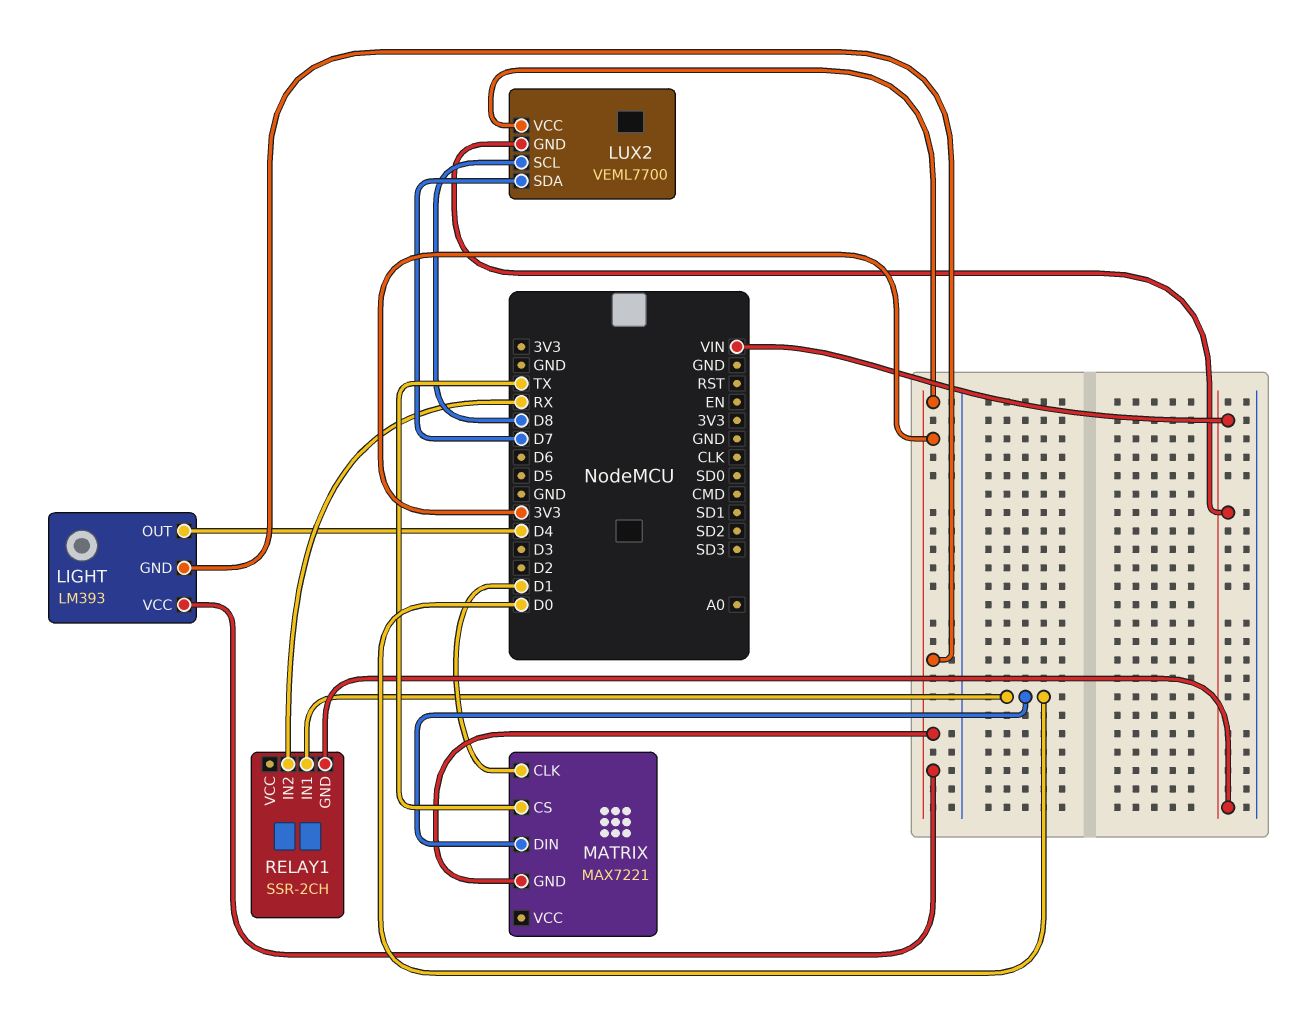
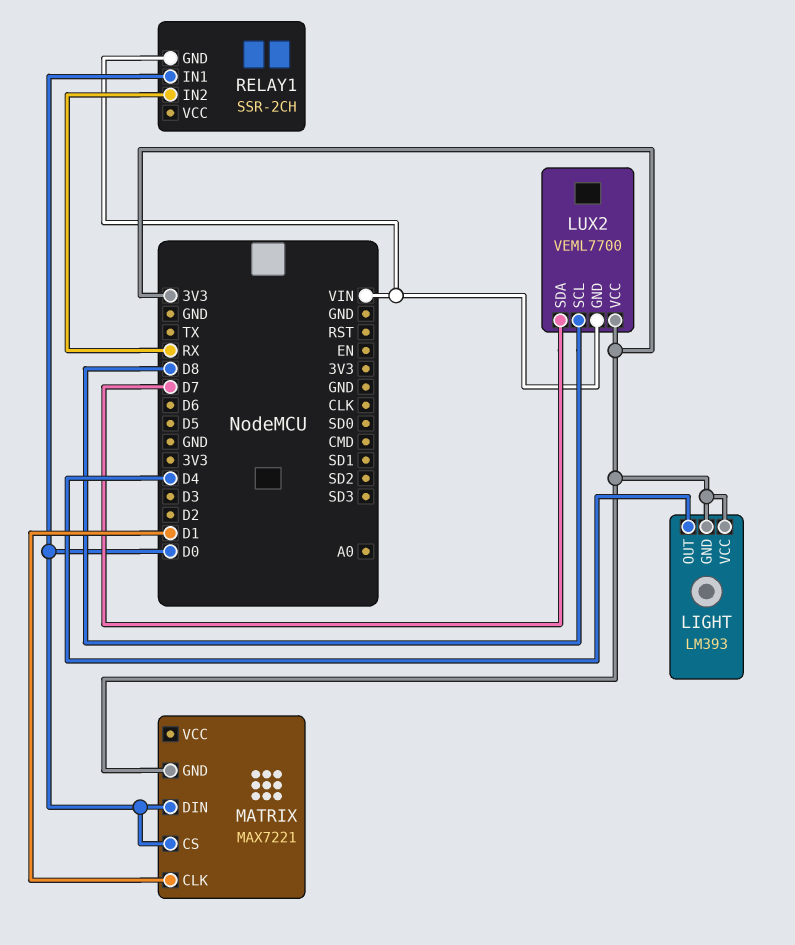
MATRIX pin CS: TX -> D0

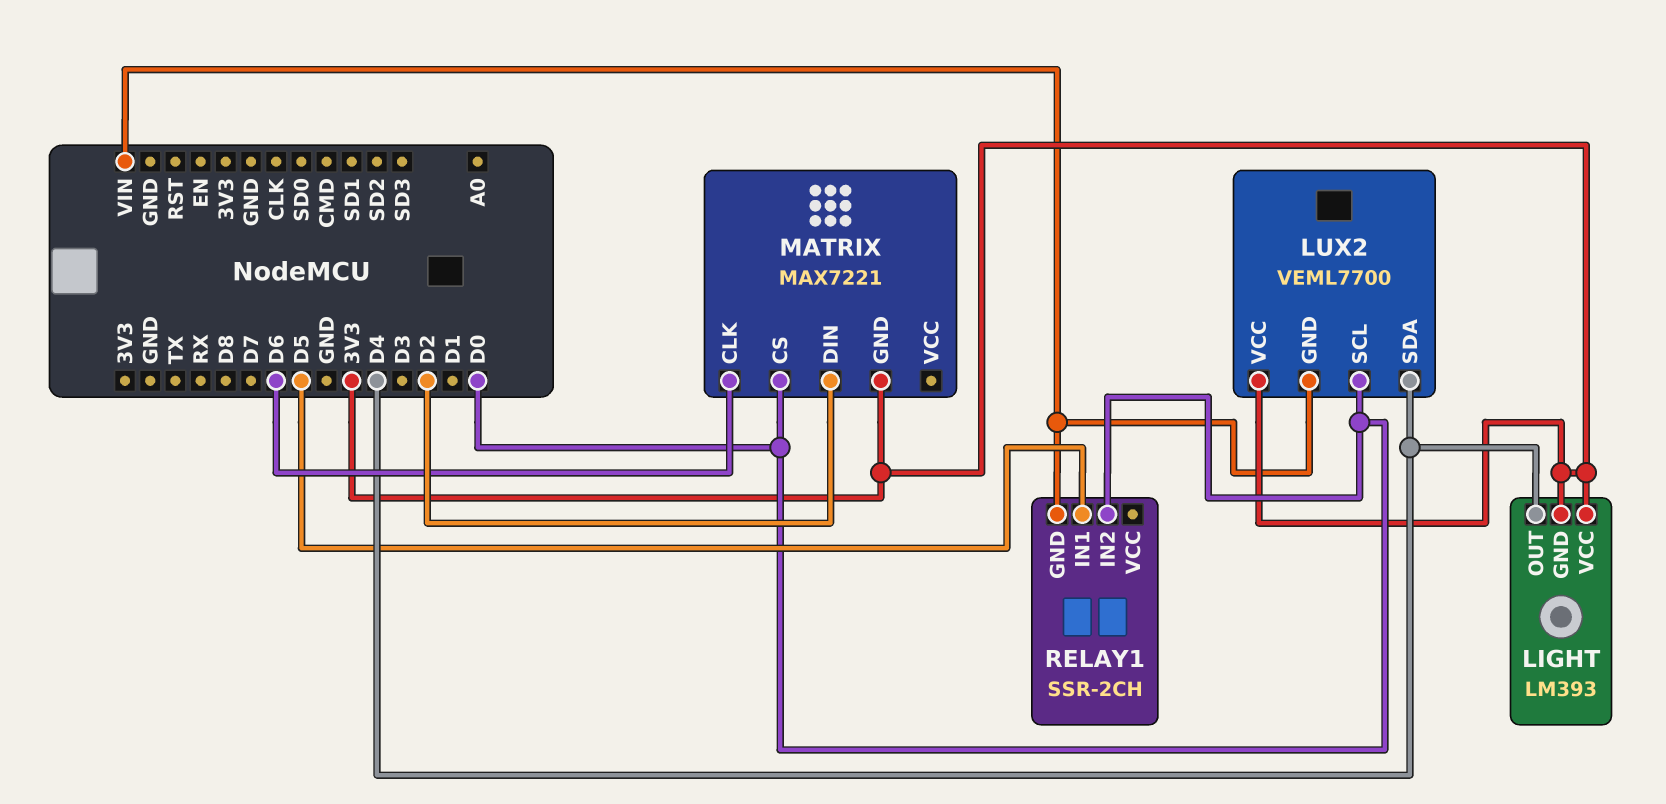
LUX2 pin SCL: D8 -> D0
LUX2 pin SDA: D7 -> D4
MATRIX pin CLK: D1 -> D6
MATRIX pin DIN: D0 -> D2
RELAY1 pin IN1: D0 -> D5
RELAY1 pin IN2: RX -> D0

